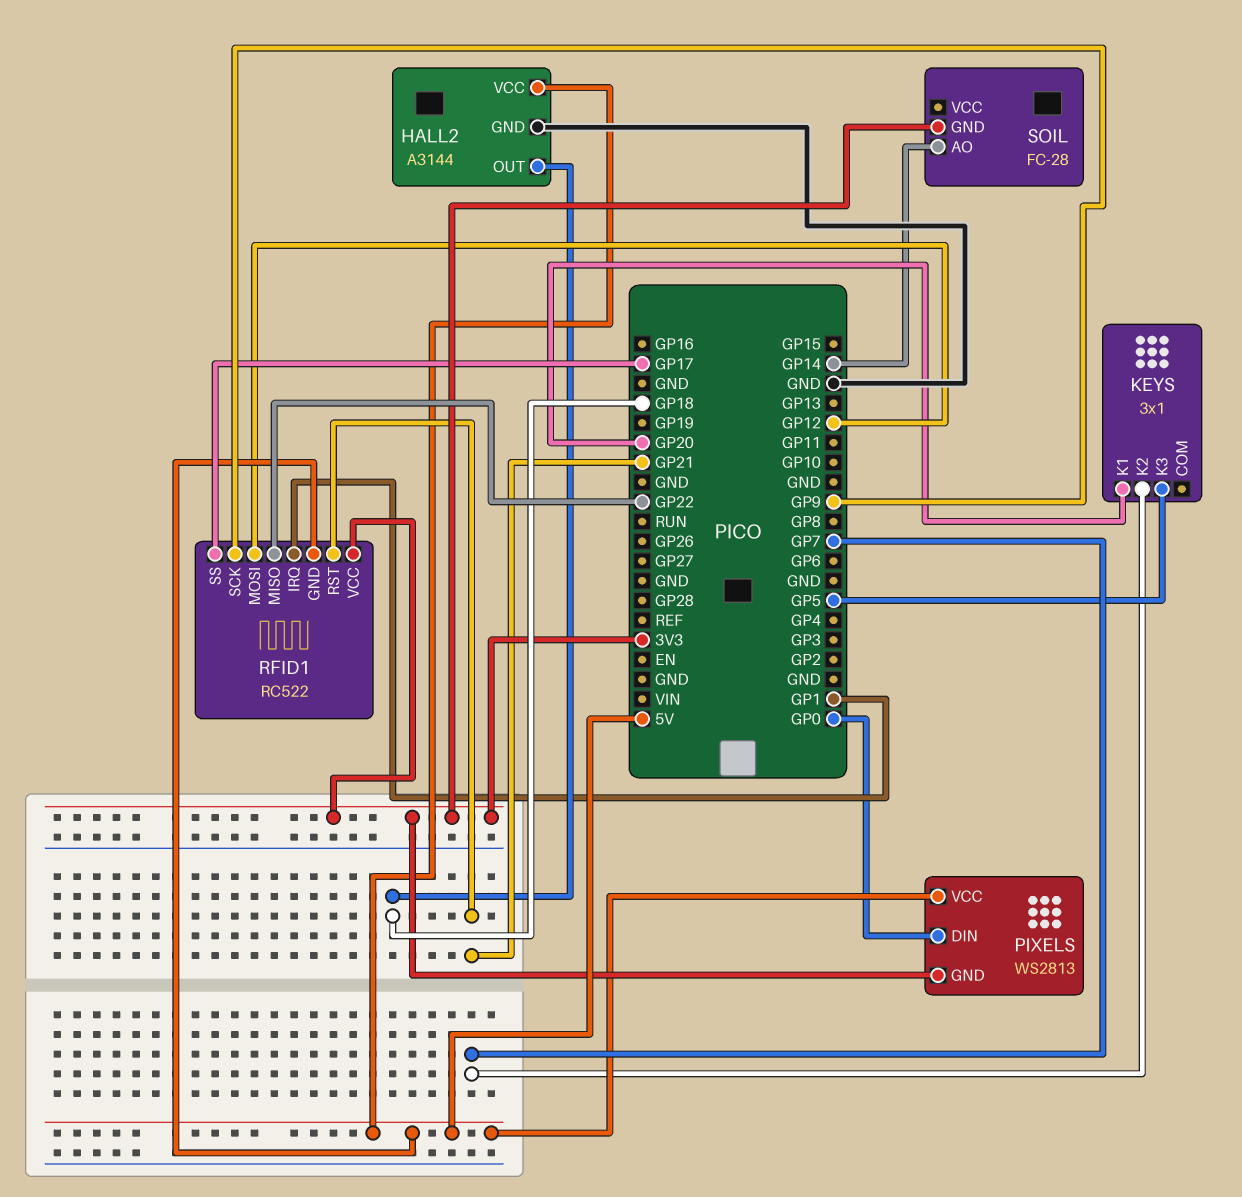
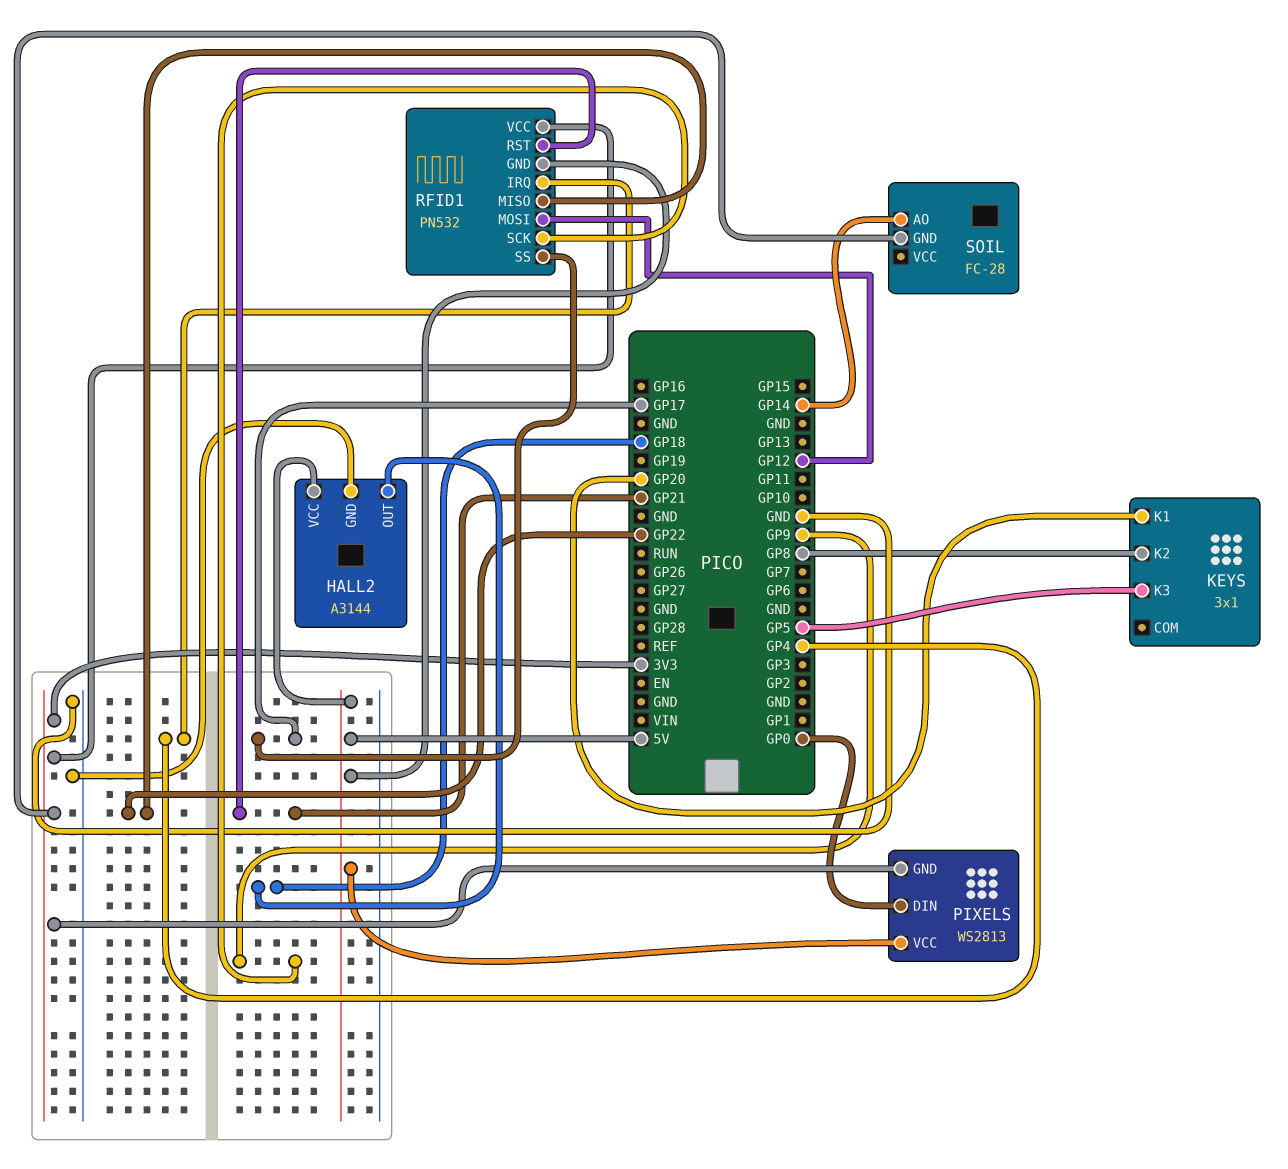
KEYS pin K2: GP7 -> GP8
RFID1: RC522 -> PN532
RFID1 pin IRQ: GP1 -> GP4

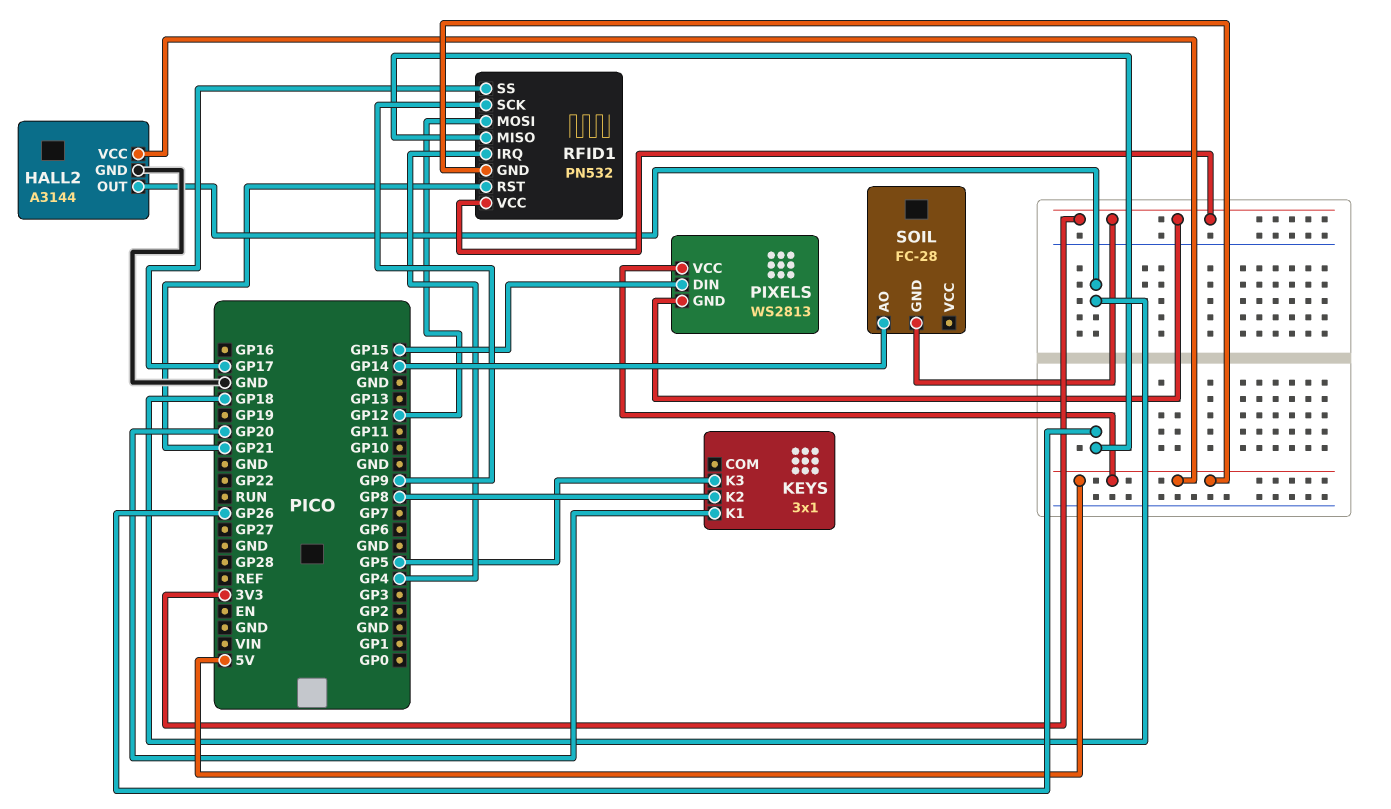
PIXELS pin DIN: GP0 -> GP15
RFID1 pin MISO: GP22 -> GP26

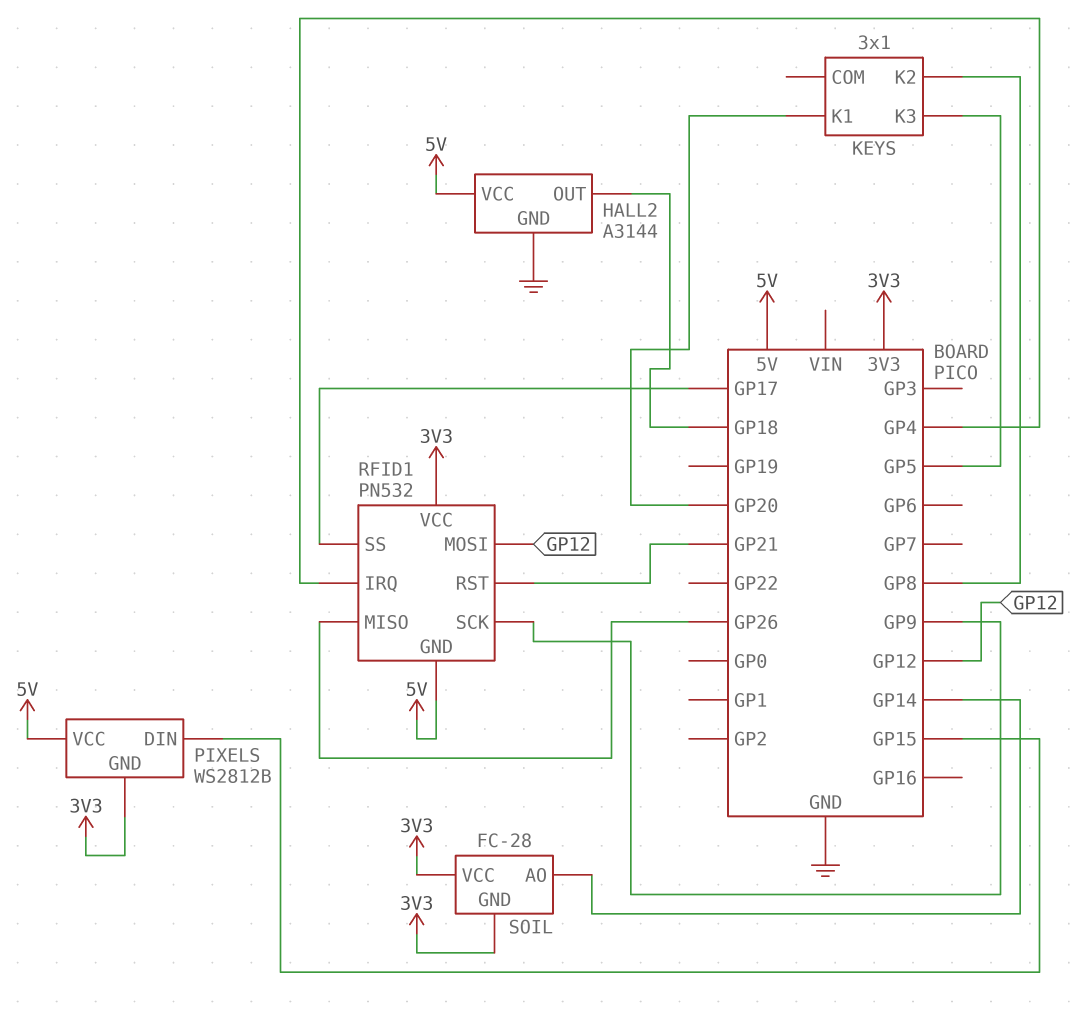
PIXELS: WS2813 -> WS2812B
SOIL pin VCC: none -> 3V3

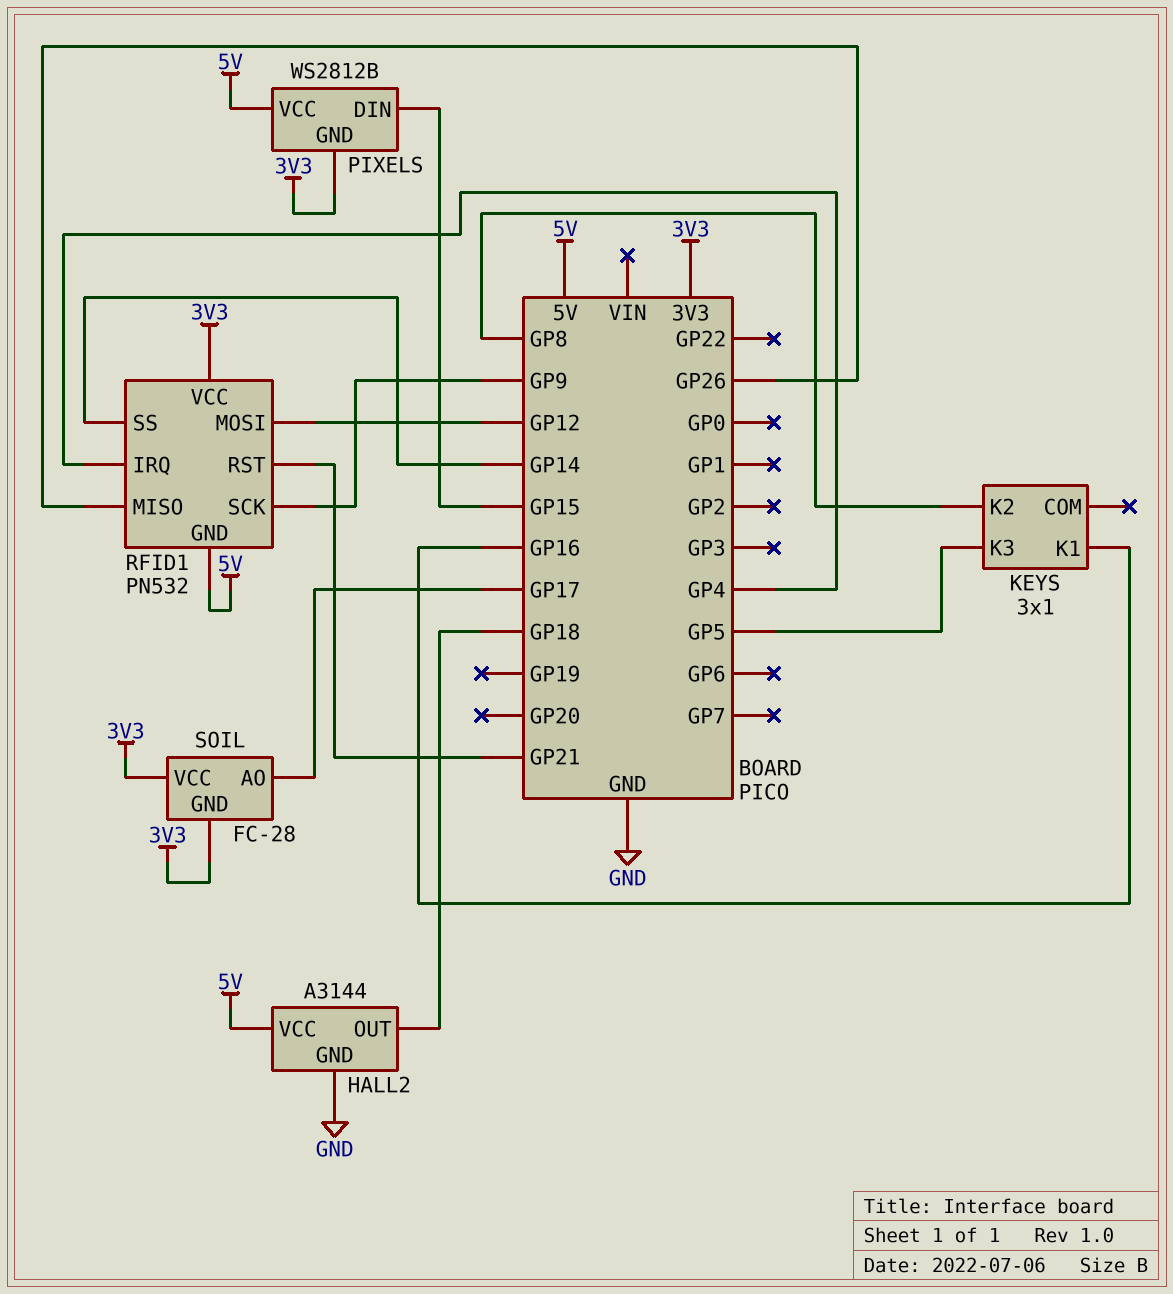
KEYS pin K1: GP20 -> GP16
RFID1 pin SS: GP17 -> GP14
SOIL pin AO: GP14 -> GP17

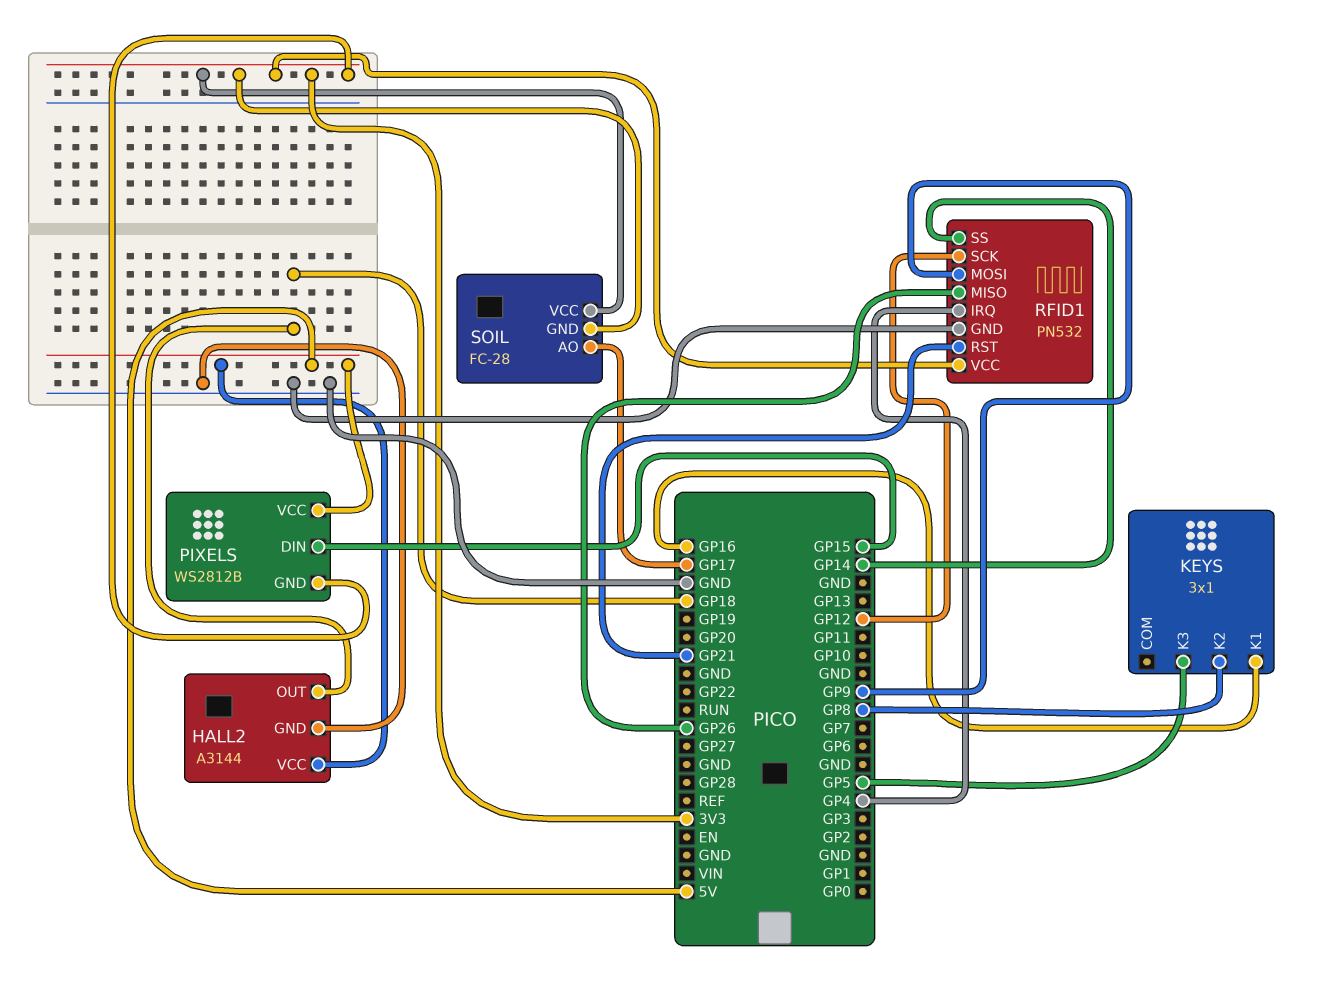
RFID1 pin GND: 5V -> GND
RFID1 pin MOSI: GP12 -> GP9
RFID1 pin SCK: GP9 -> GP12

